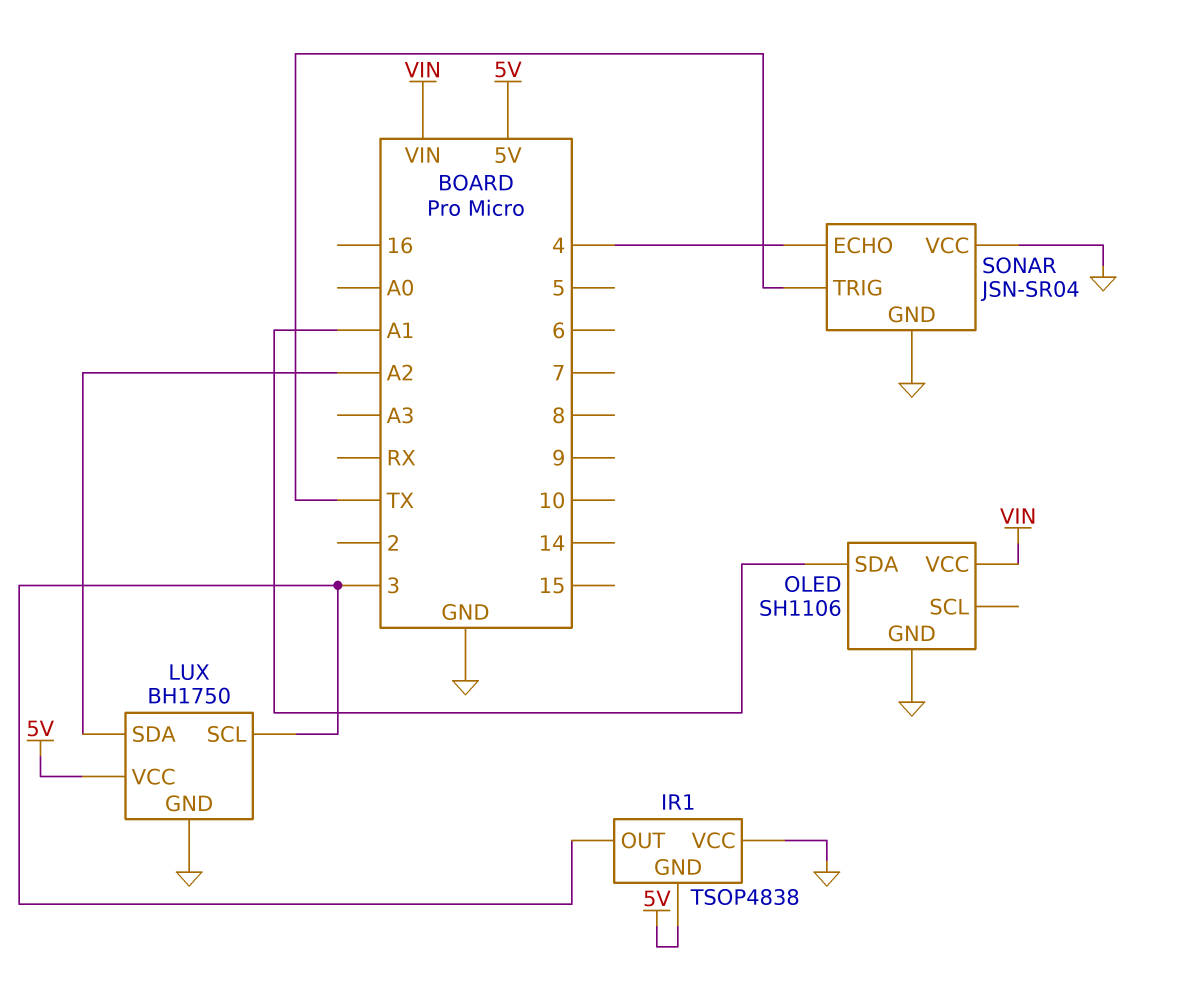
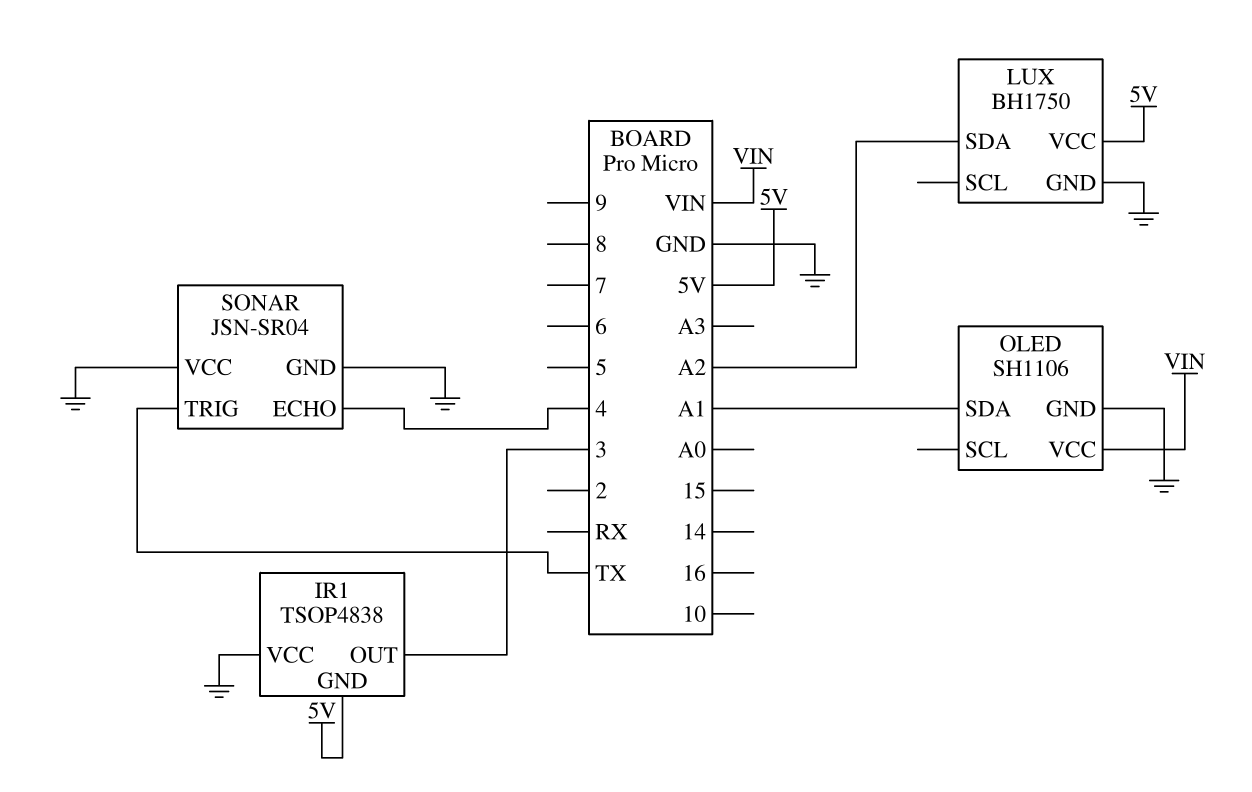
LUX pin SCL: 3 -> none

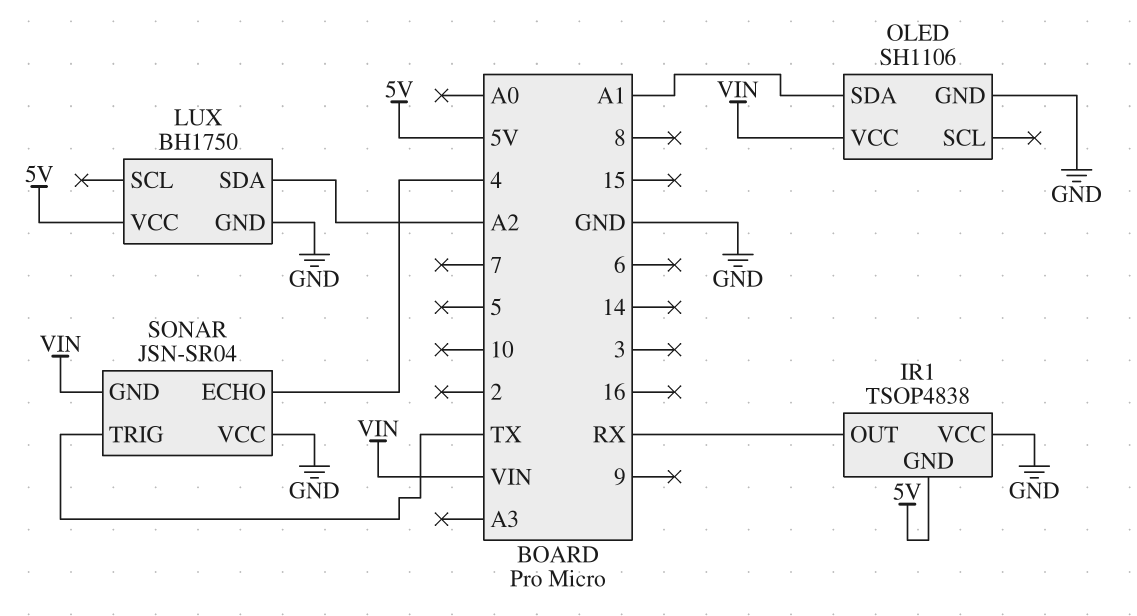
IR1 pin OUT: 3 -> RX
SONAR pin GND: GND -> VIN

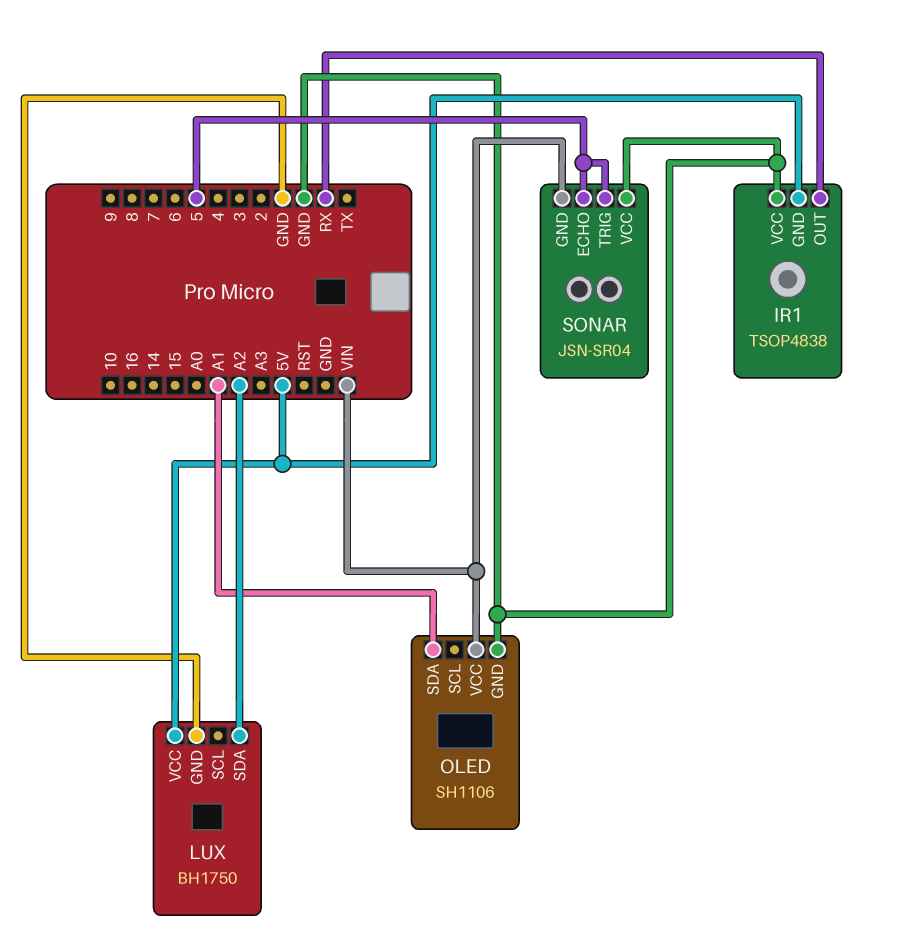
SONAR pin ECHO: 4 -> 5
SONAR pin TRIG: TX -> 5

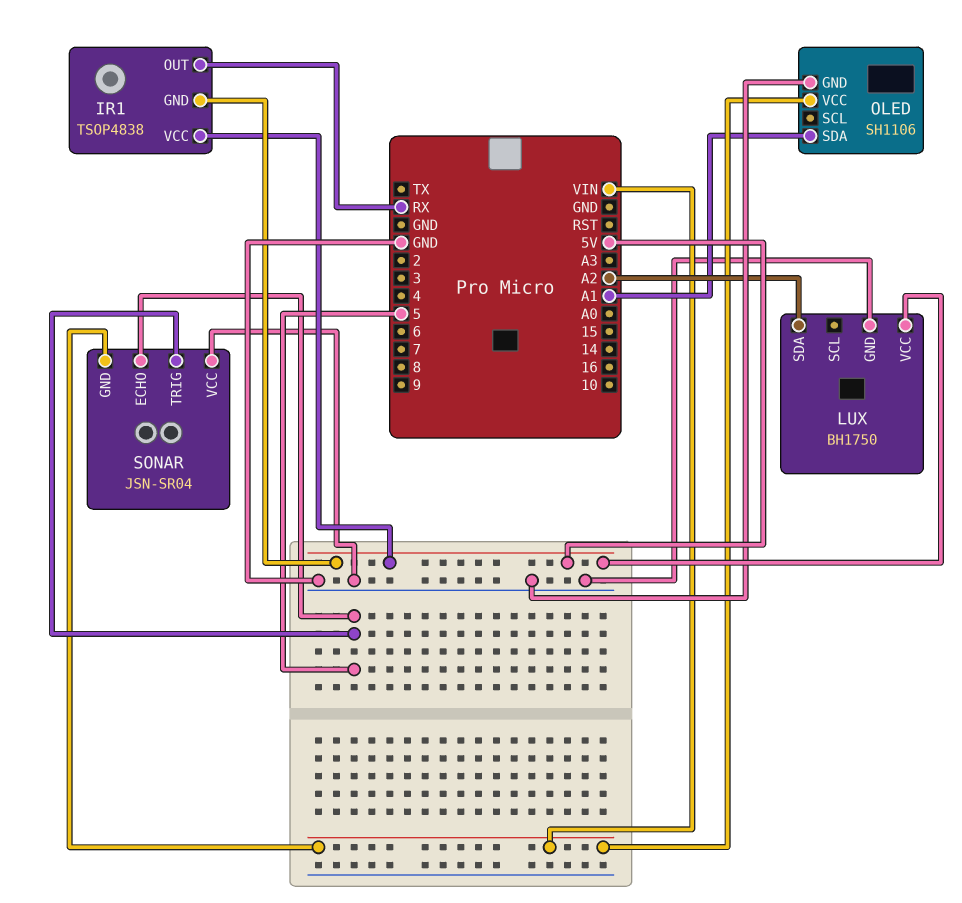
IR1 pin VCC: GND -> 5V

